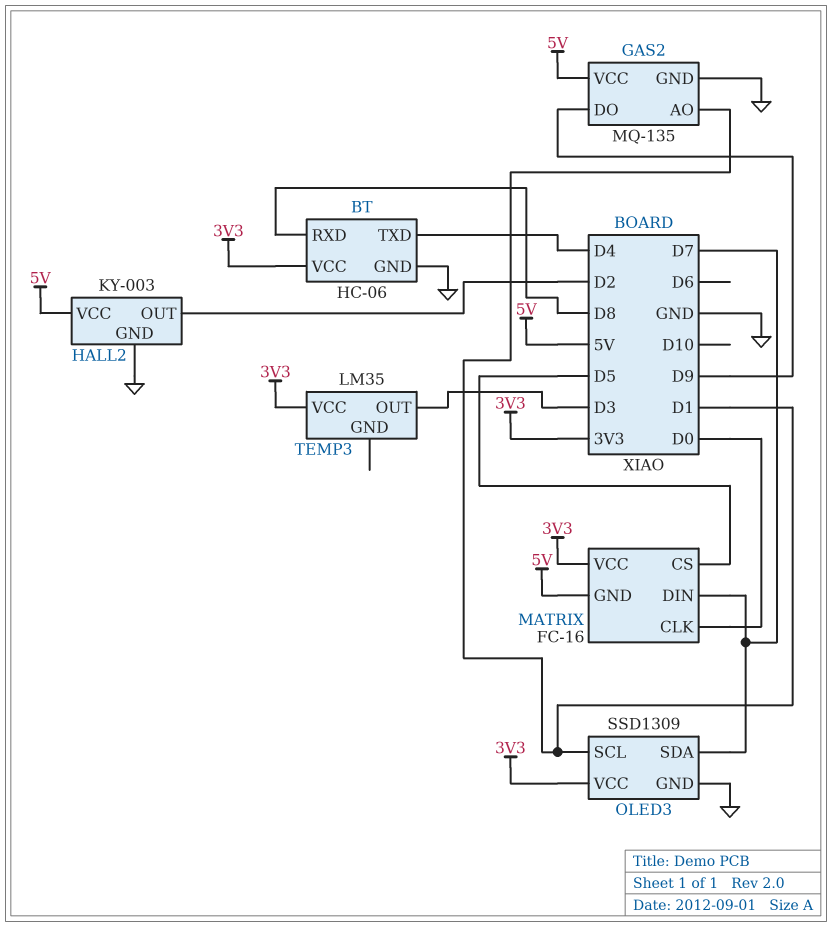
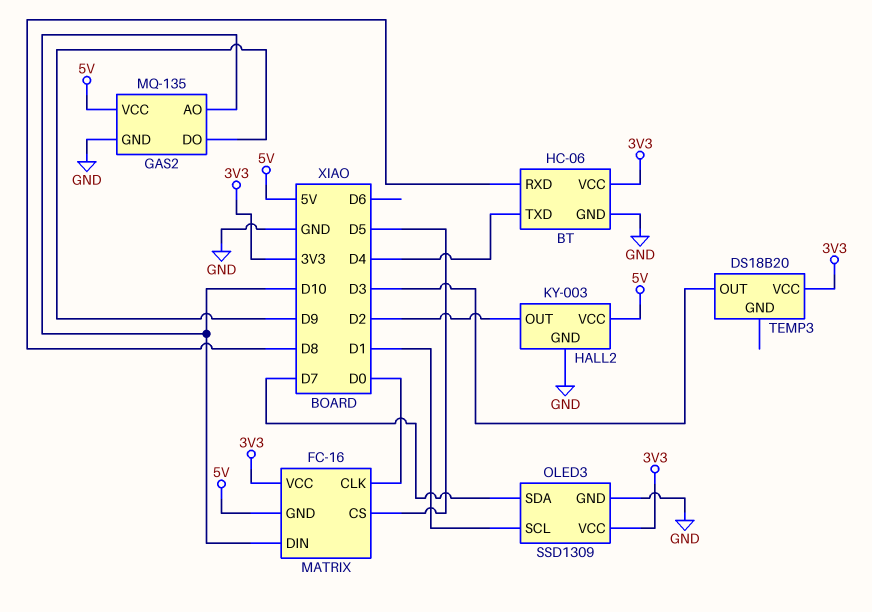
GAS2 pin AO: D1 -> D10
MATRIX pin DIN: D7 -> D10
TEMP3: LM35 -> DS18B20

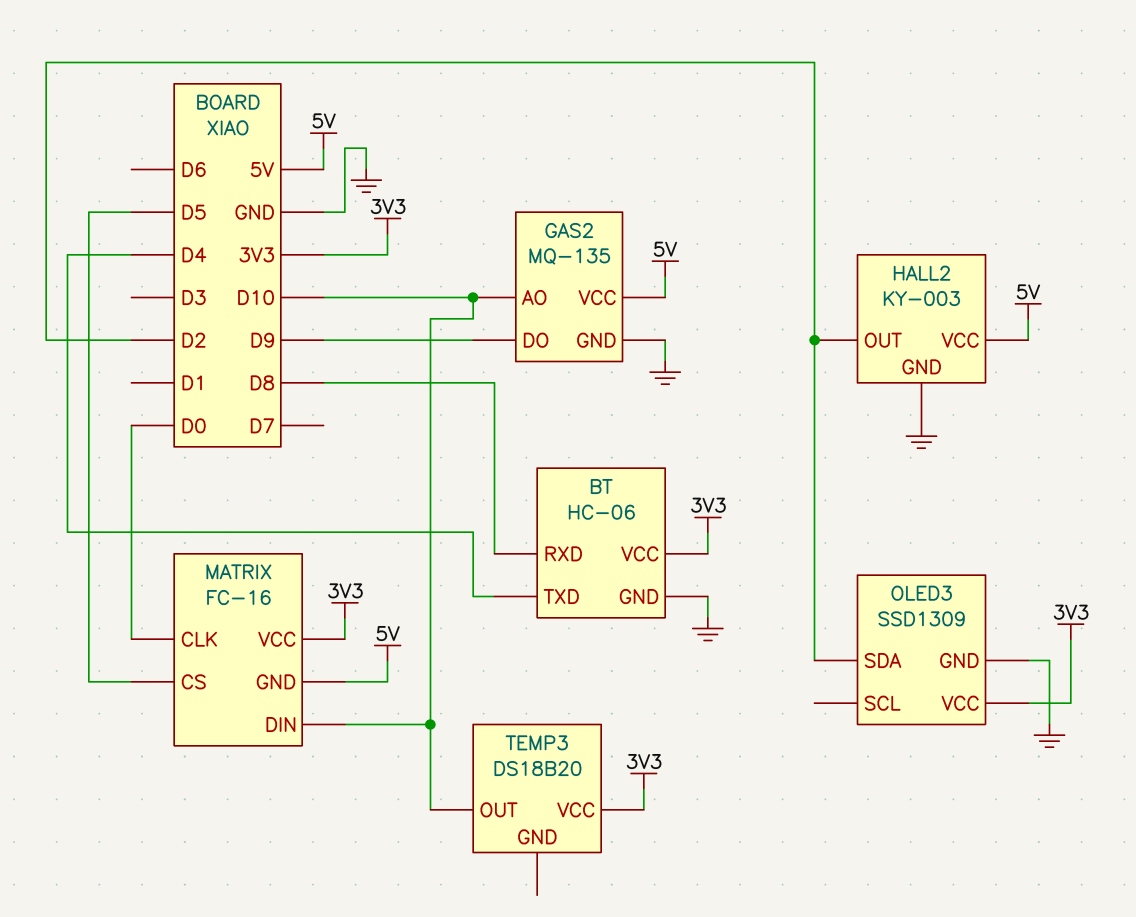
OLED3 pin SCL: D1 -> none
OLED3 pin SDA: D7 -> D2
TEMP3 pin OUT: D3 -> D10

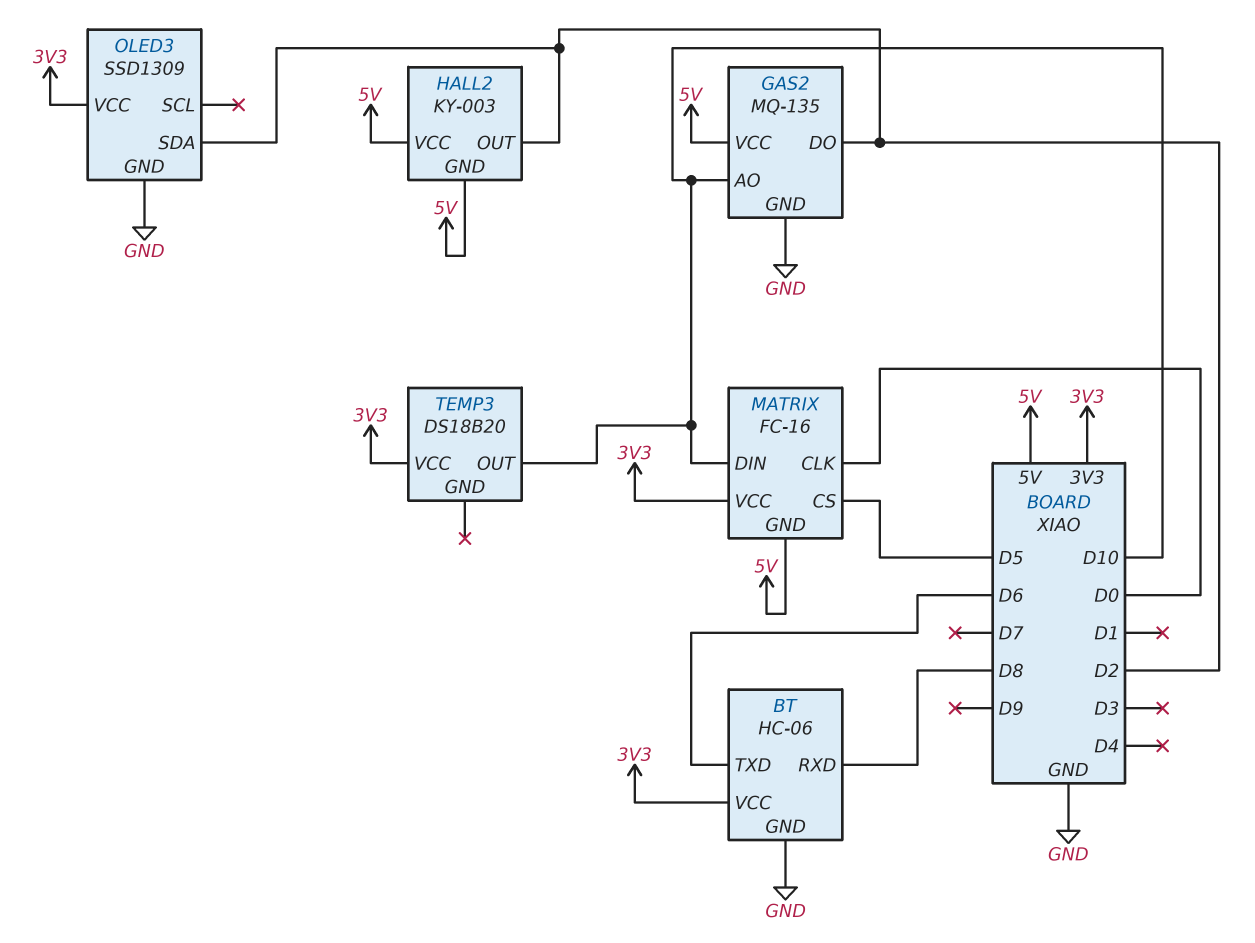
BT pin TXD: D4 -> D6
GAS2 pin DO: D9 -> D2
HALL2 pin GND: GND -> 5V

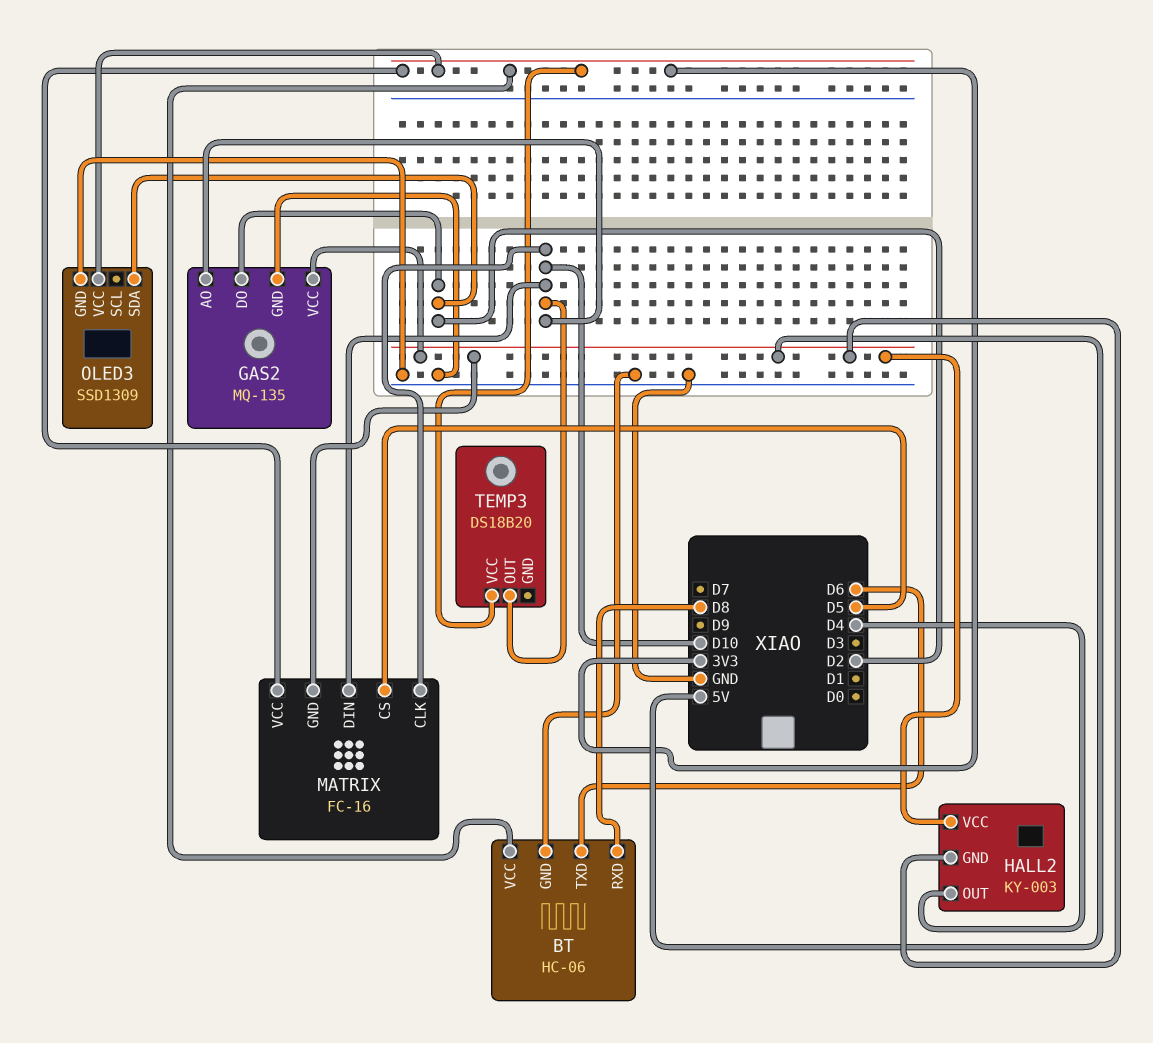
HALL2 pin OUT: D2 -> D4
MATRIX pin CLK: D0 -> D10

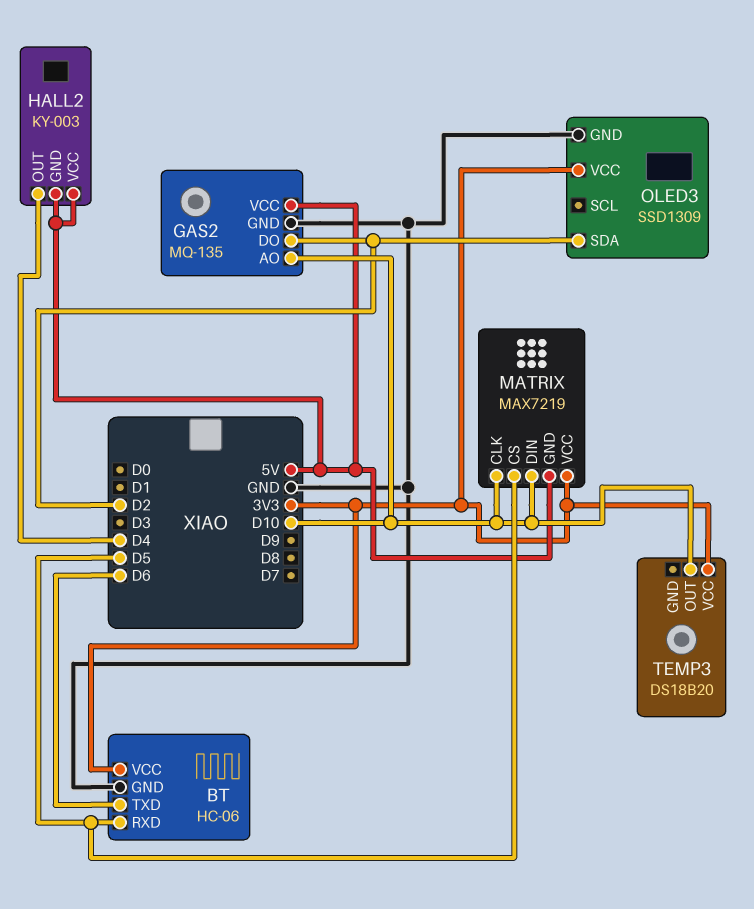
BT pin RXD: D8 -> D5
MATRIX: FC-16 -> MAX7219

